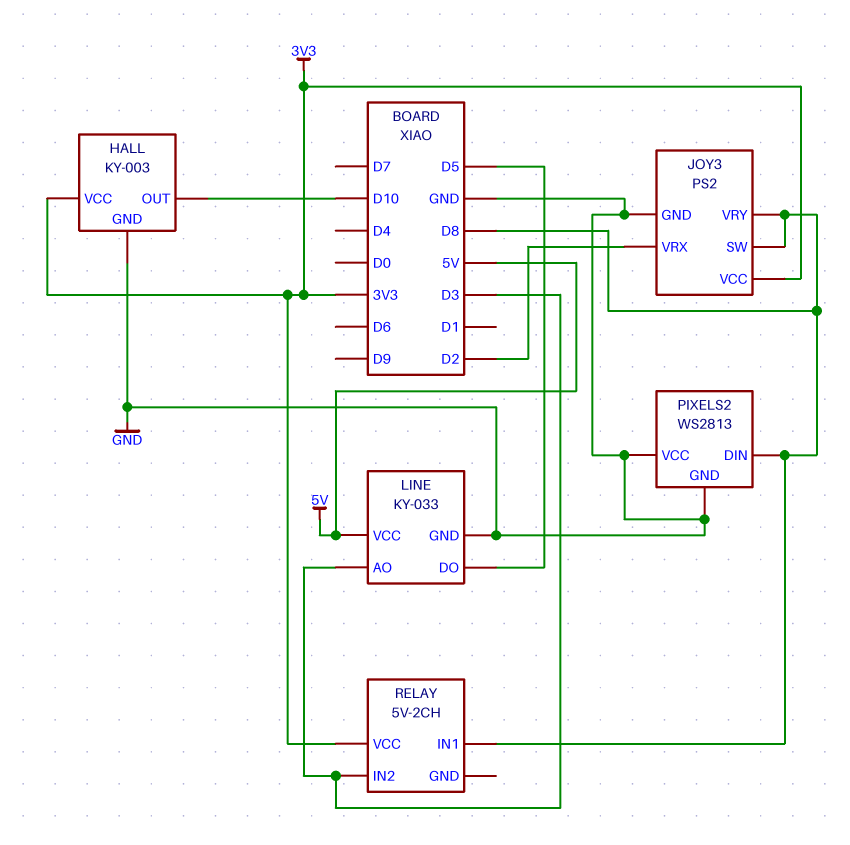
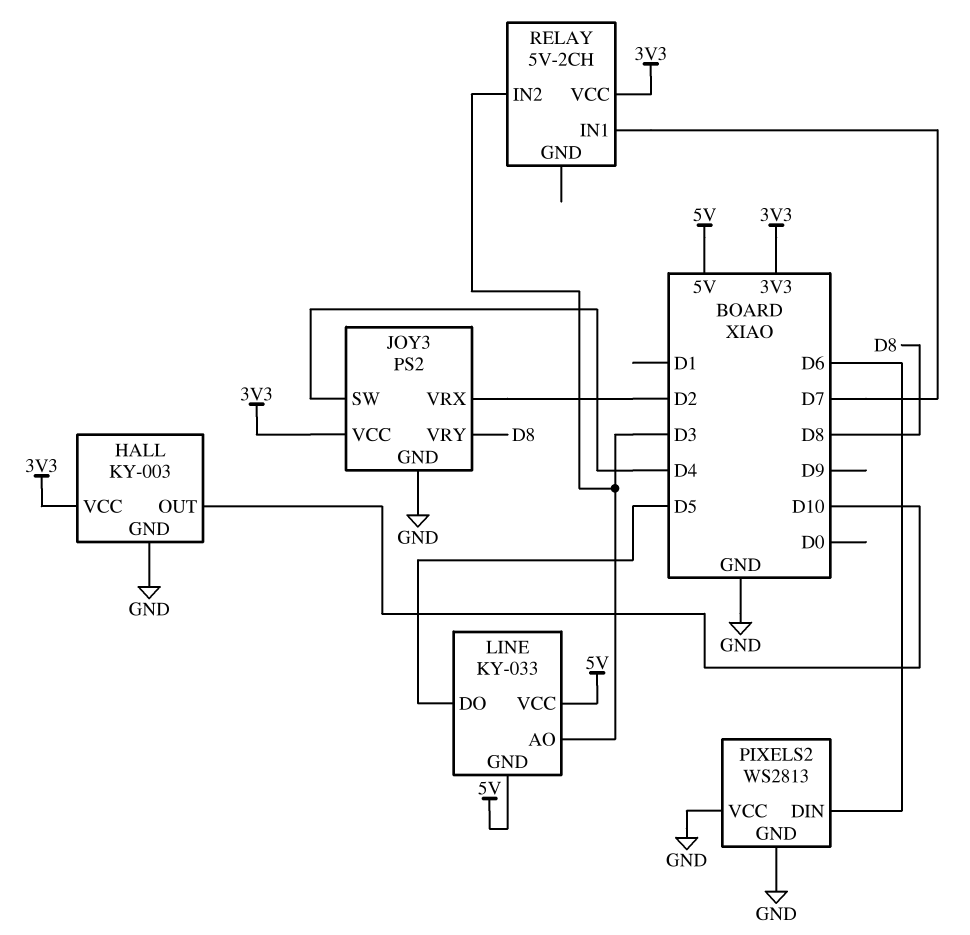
JOY3 pin SW: D8 -> D4
LINE pin GND: GND -> 5V
PIXELS2 pin DIN: D8 -> D6
RELAY pin IN1: D8 -> D7

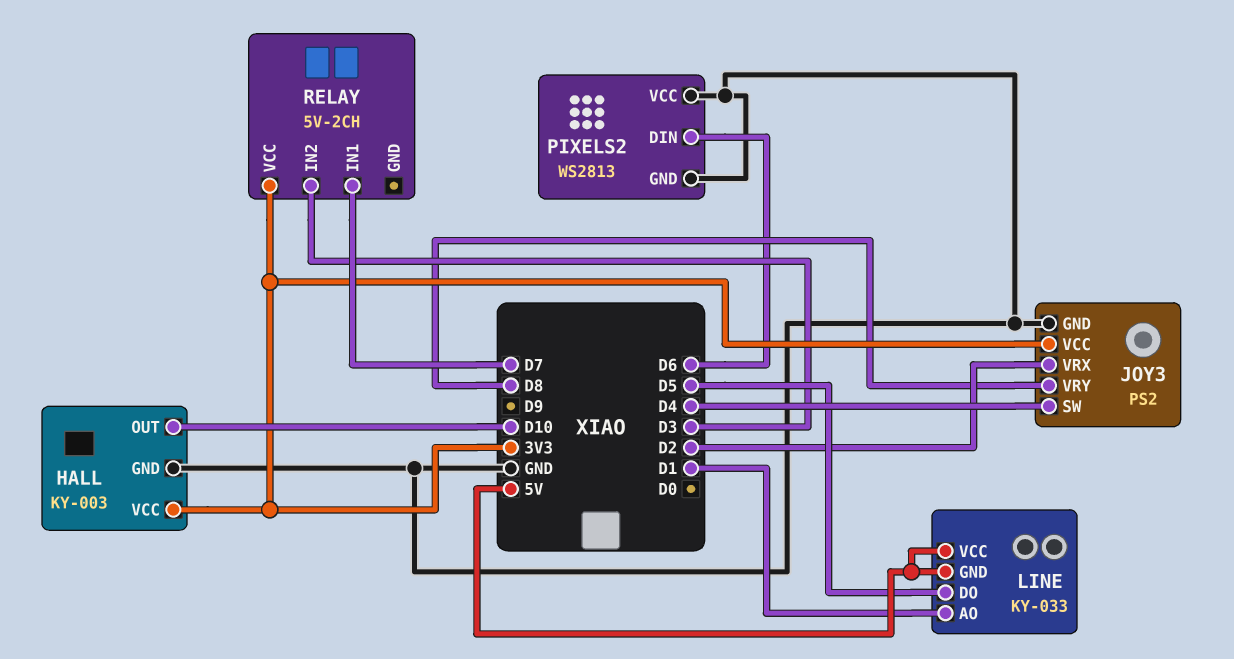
LINE pin AO: D3 -> D1

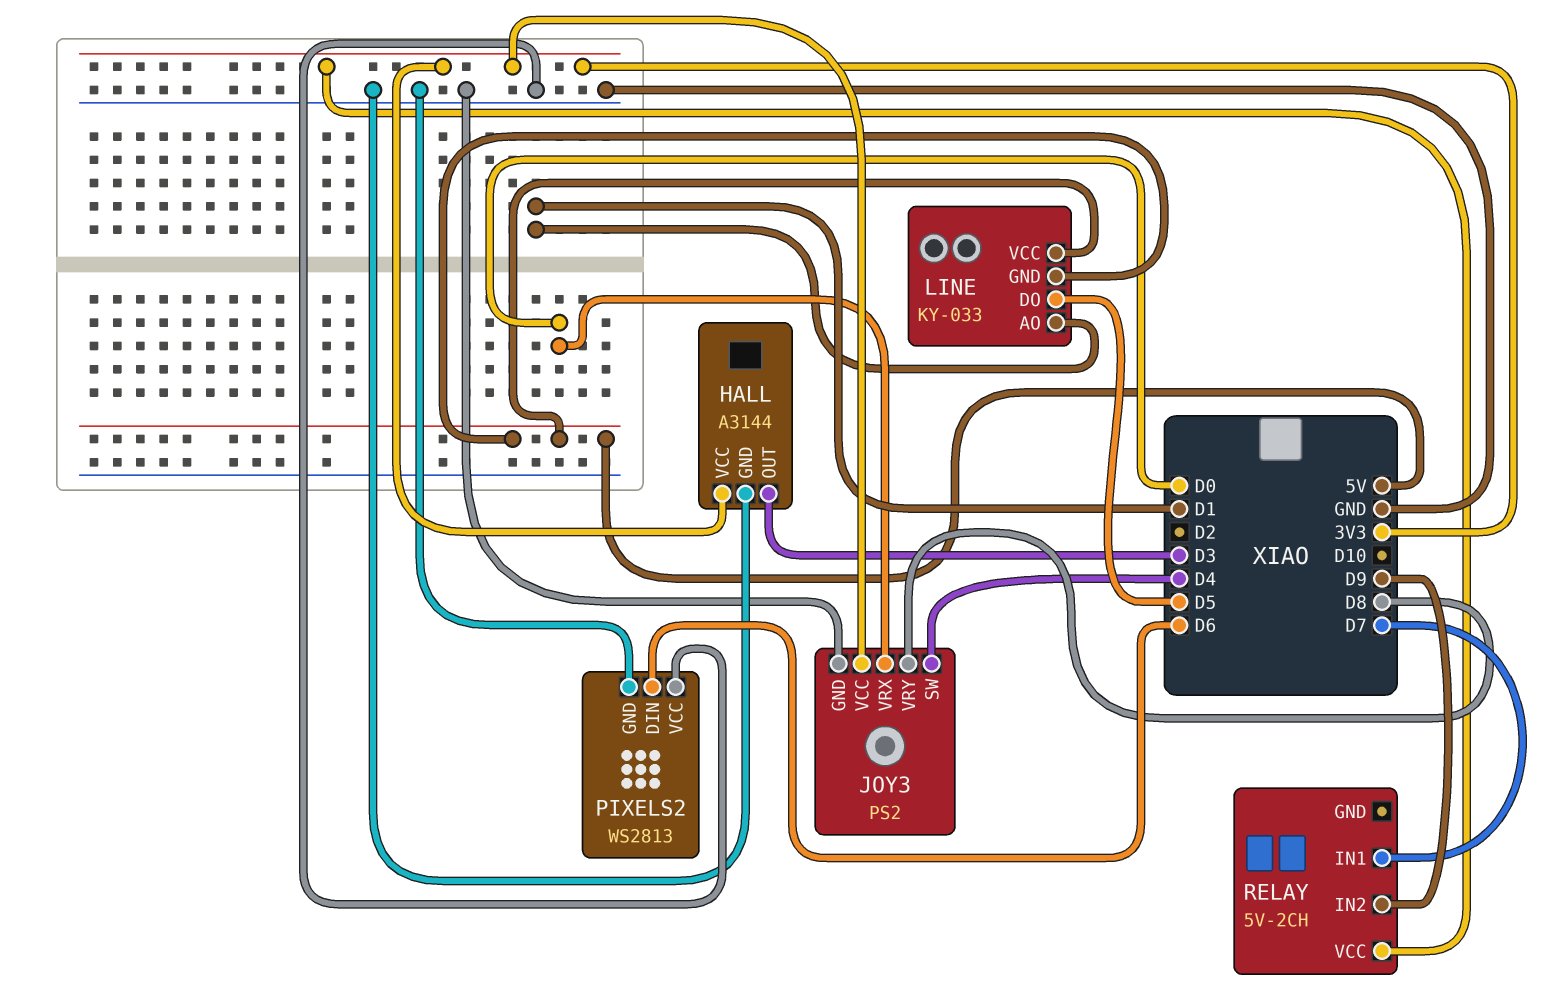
HALL: KY-003 -> A3144
HALL pin OUT: D10 -> D3
JOY3 pin VRX: D2 -> D0
RELAY pin IN2: D3 -> D9

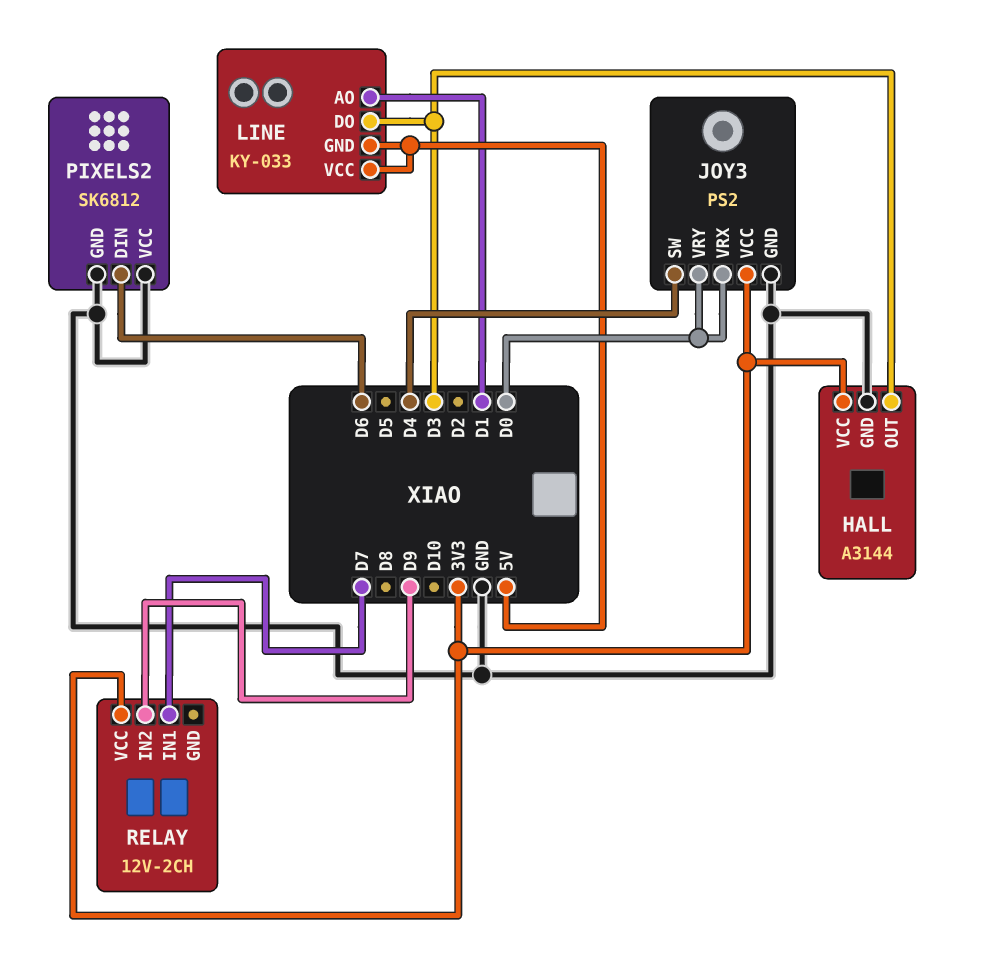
JOY3 pin VRY: D8 -> D0
LINE pin DO: D5 -> D3
PIXELS2: WS2813 -> SK6812
RELAY: 5V-2CH -> 12V-2CH

